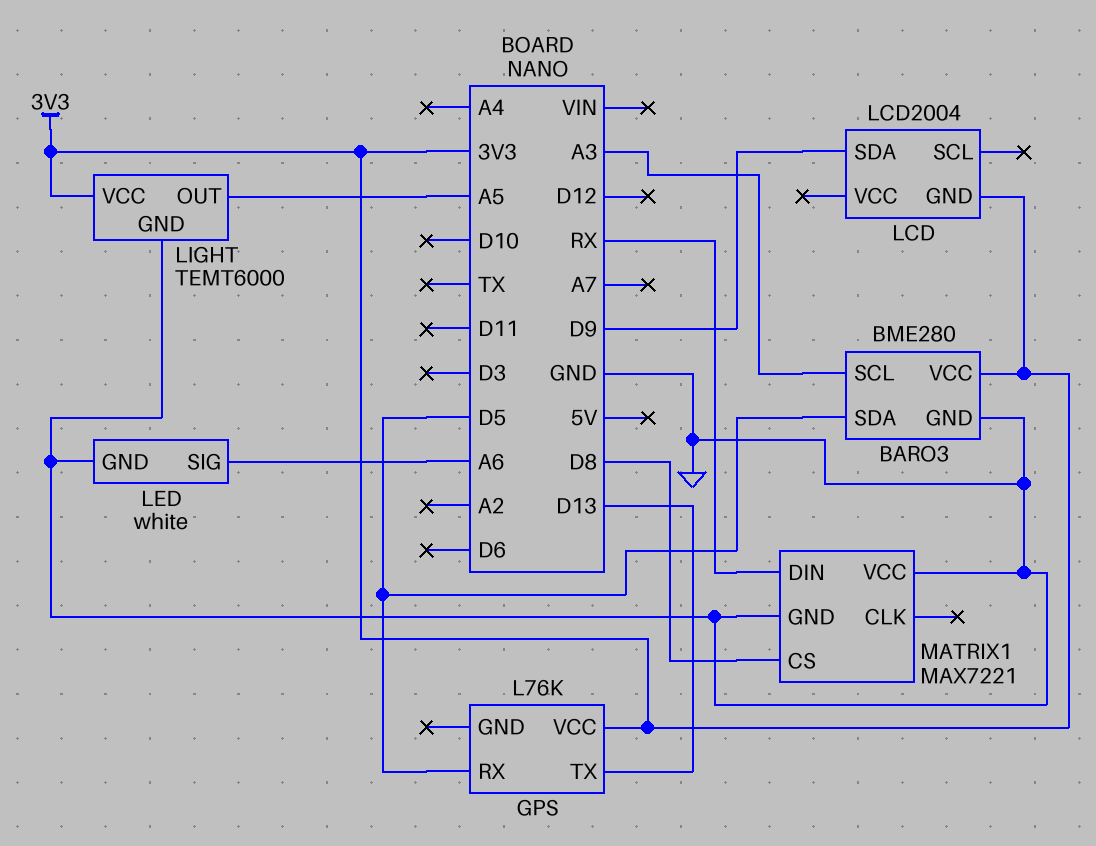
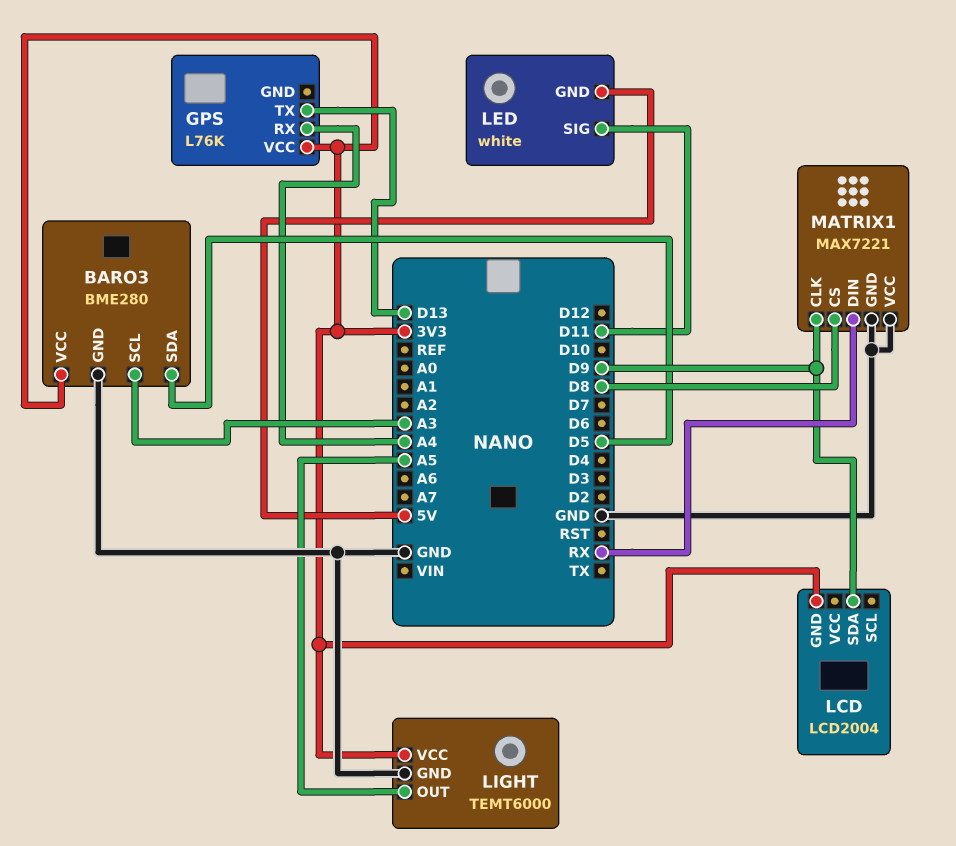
GPS pin RX: D5 -> A4
LED pin GND: GND -> 5V
LED pin SIG: A6 -> D11
MATRIX1 pin CLK: none -> D9

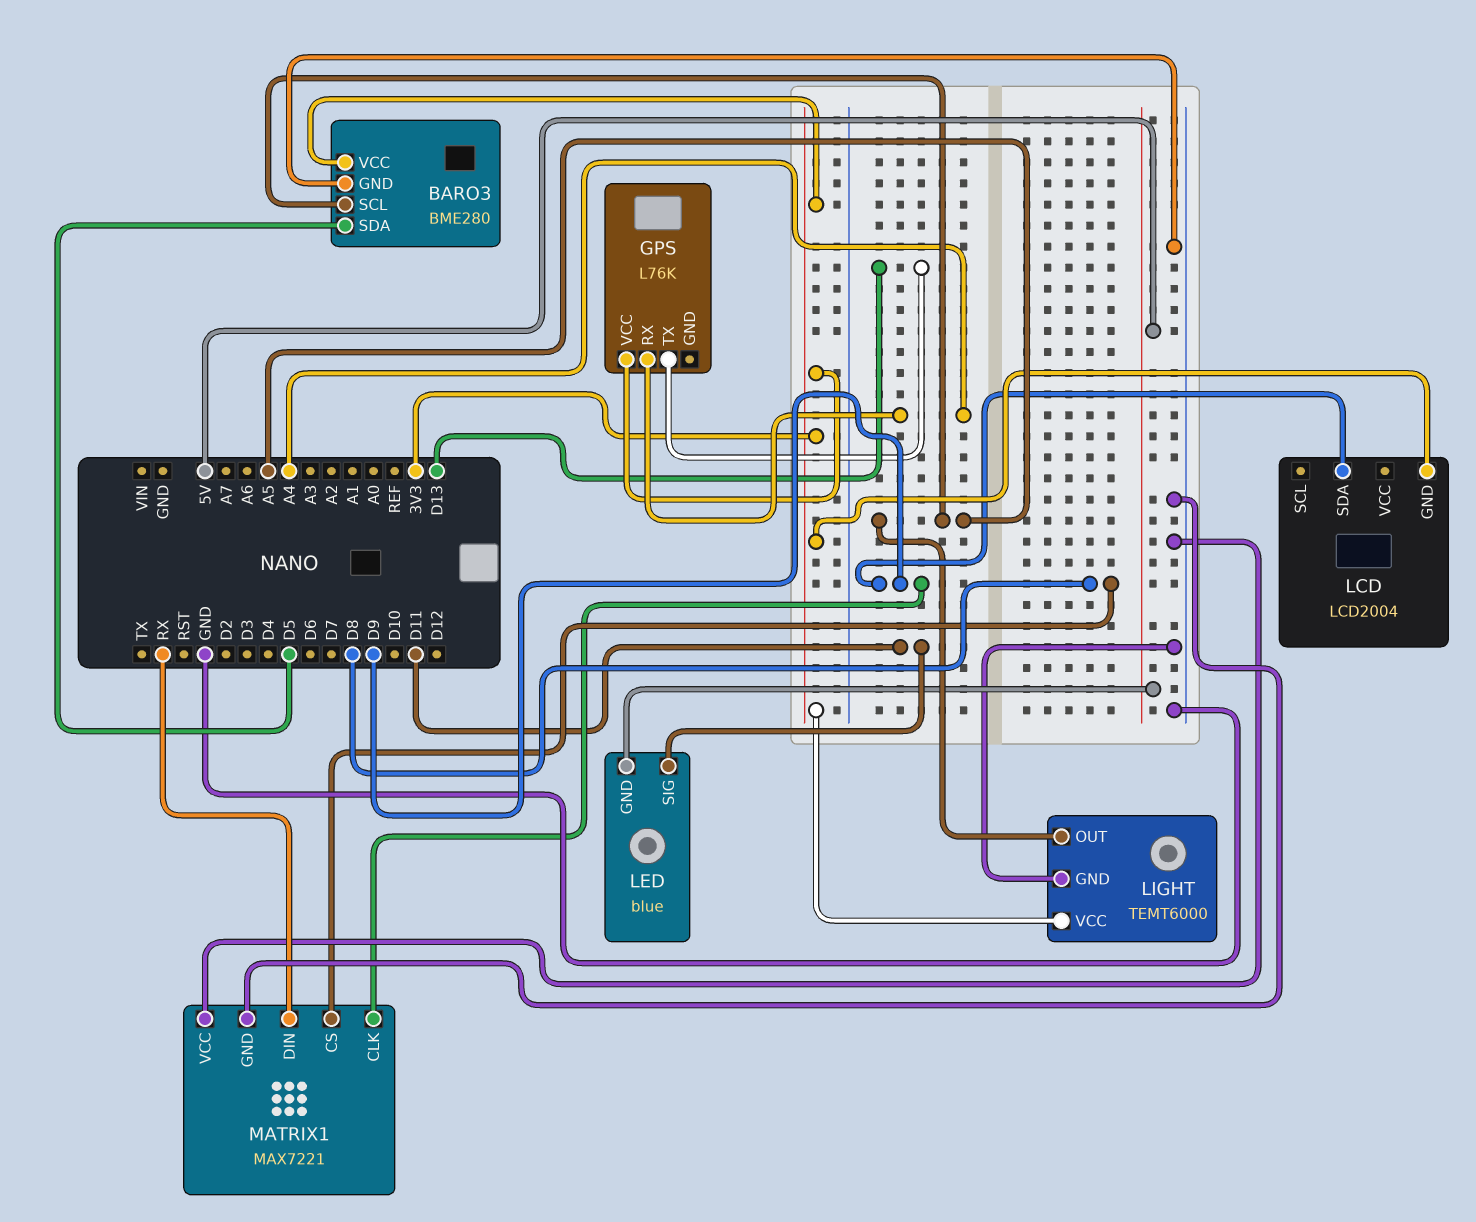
BARO3 pin SCL: A3 -> A5
LED: white -> blue

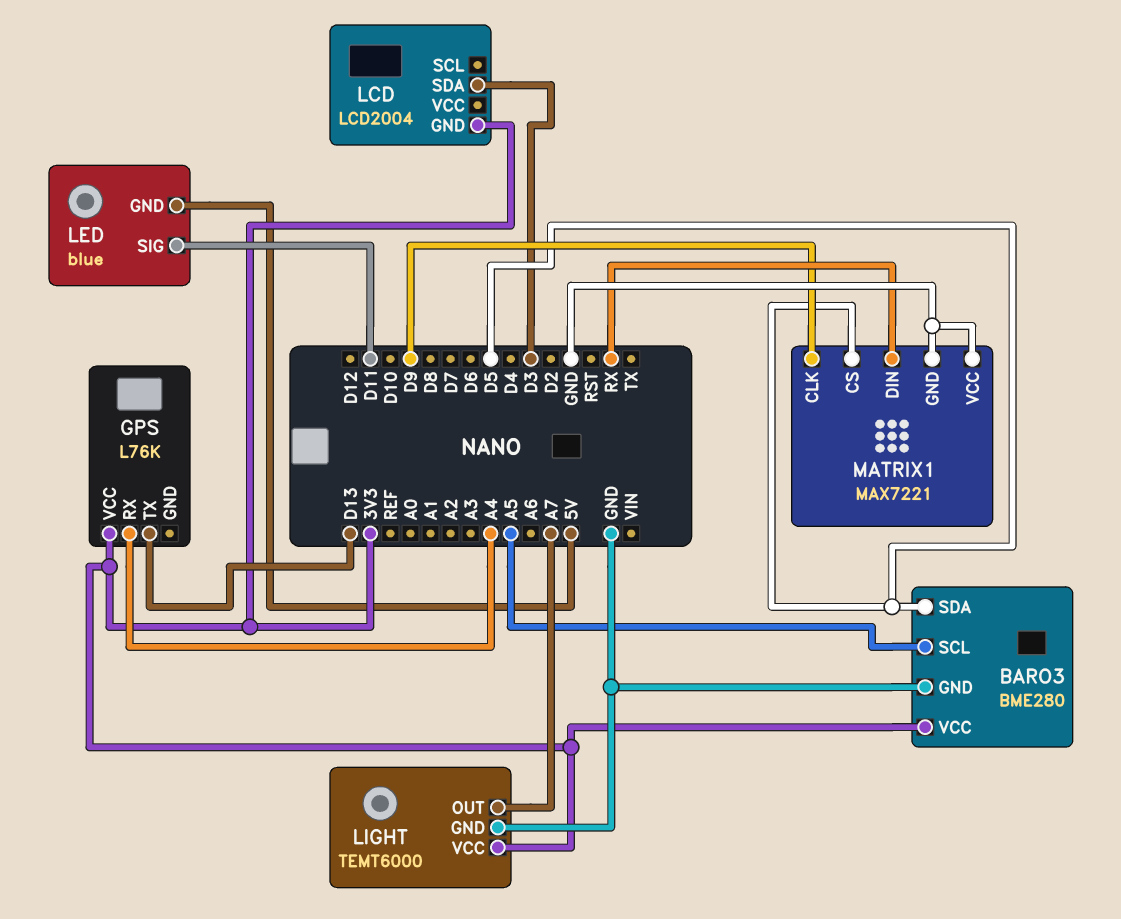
LCD pin SDA: D9 -> D3
LIGHT pin OUT: A5 -> A7
MATRIX1 pin CS: D8 -> D5

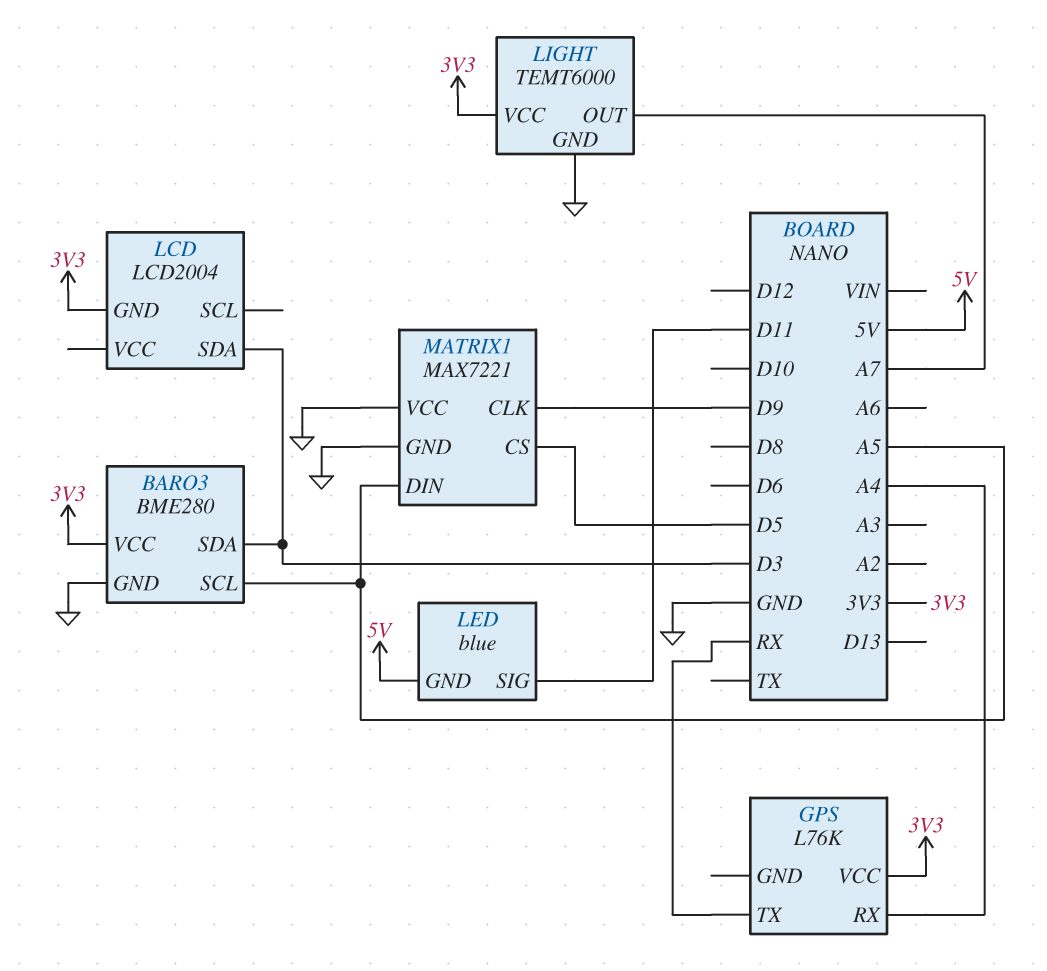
BARO3 pin SDA: D5 -> D3
GPS pin TX: D13 -> RX
MATRIX1 pin DIN: RX -> A5

